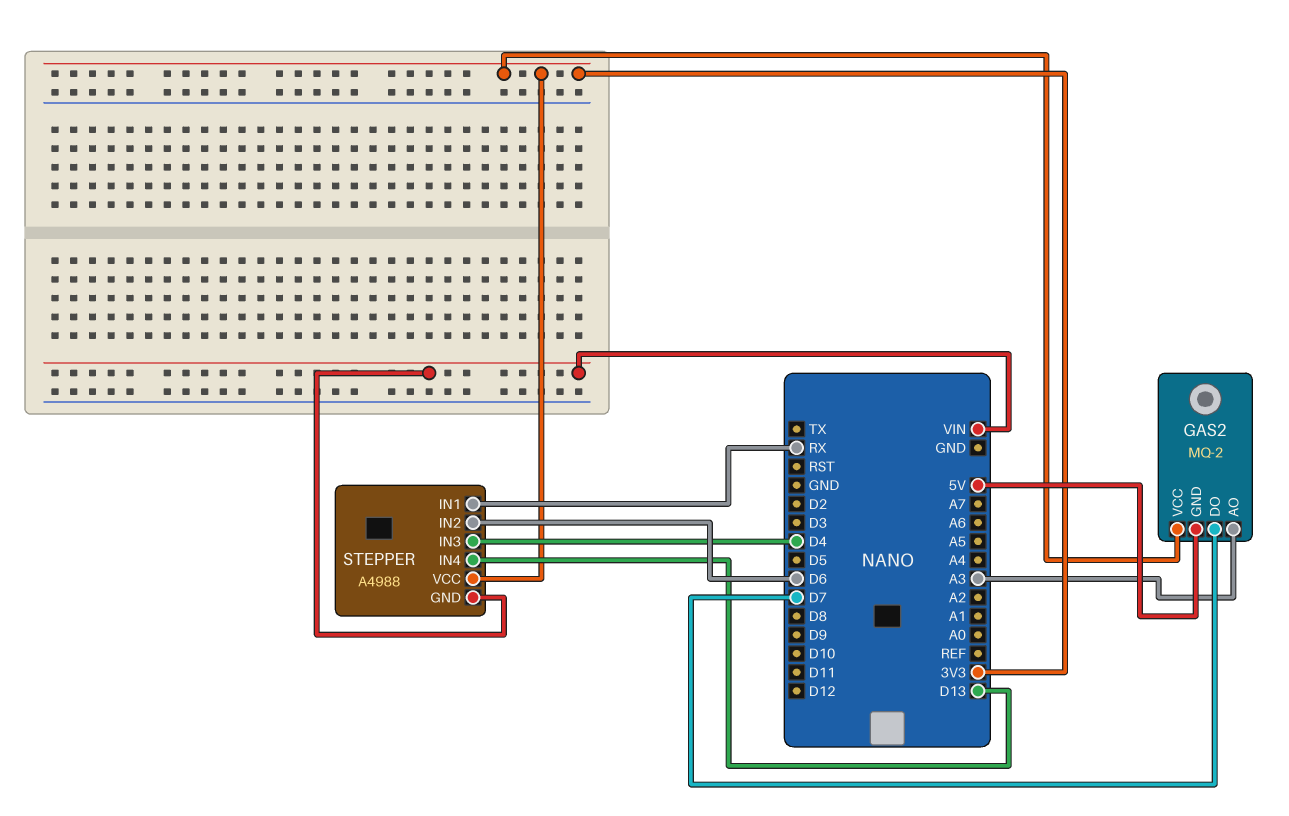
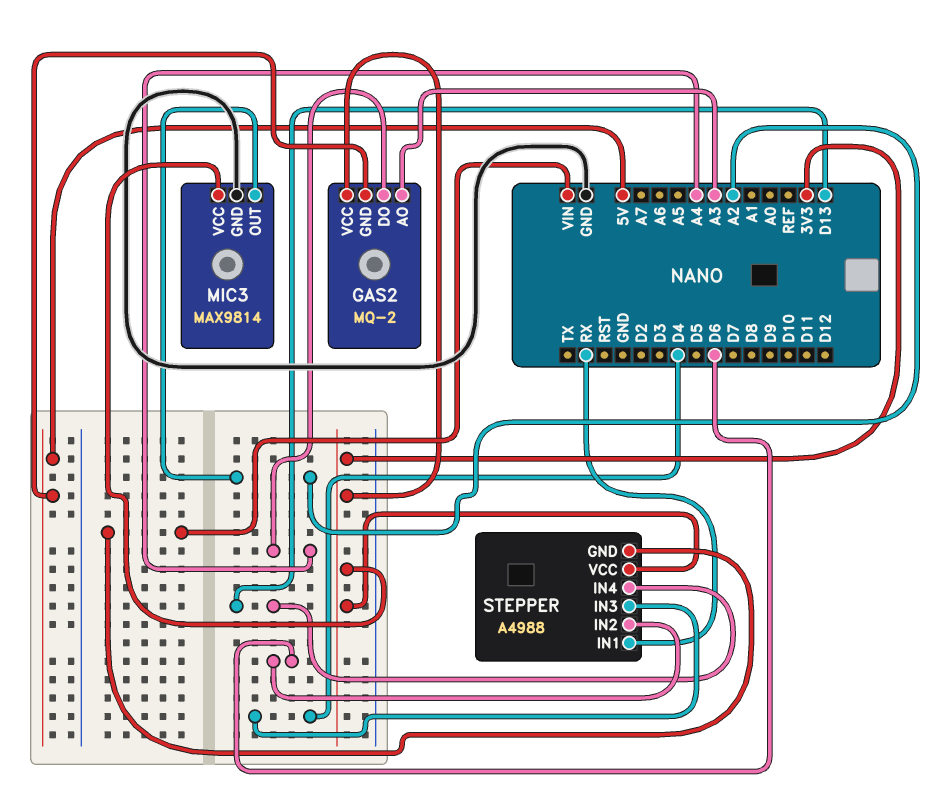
GAS2 pin DO: D7 -> A4
MIC3: none -> MAX9814
MIC3 pin GND: none -> GND
MIC3 pin OUT: none -> A2
MIC3 pin VCC: none -> 3V3

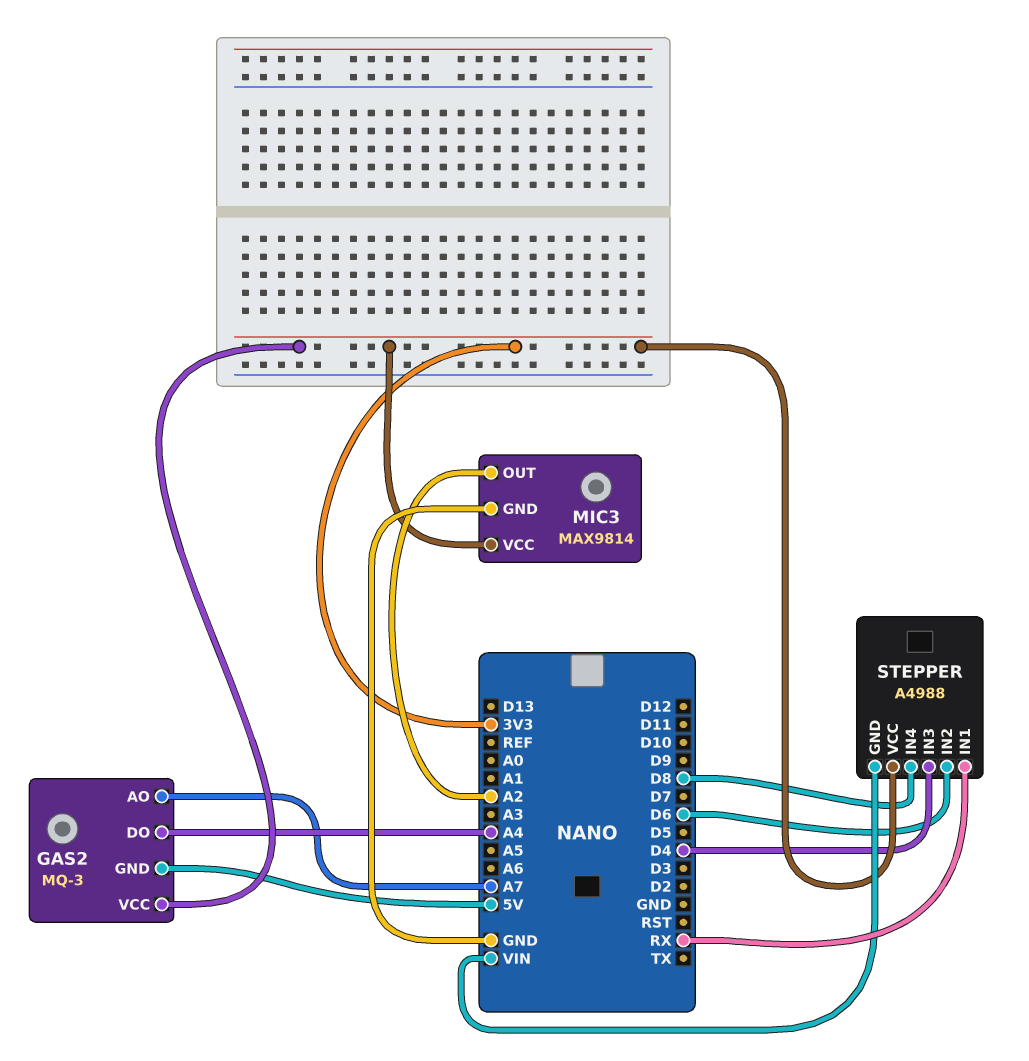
GAS2: MQ-2 -> MQ-3
GAS2 pin AO: A3 -> A7
STEPPER pin IN4: D13 -> D8

